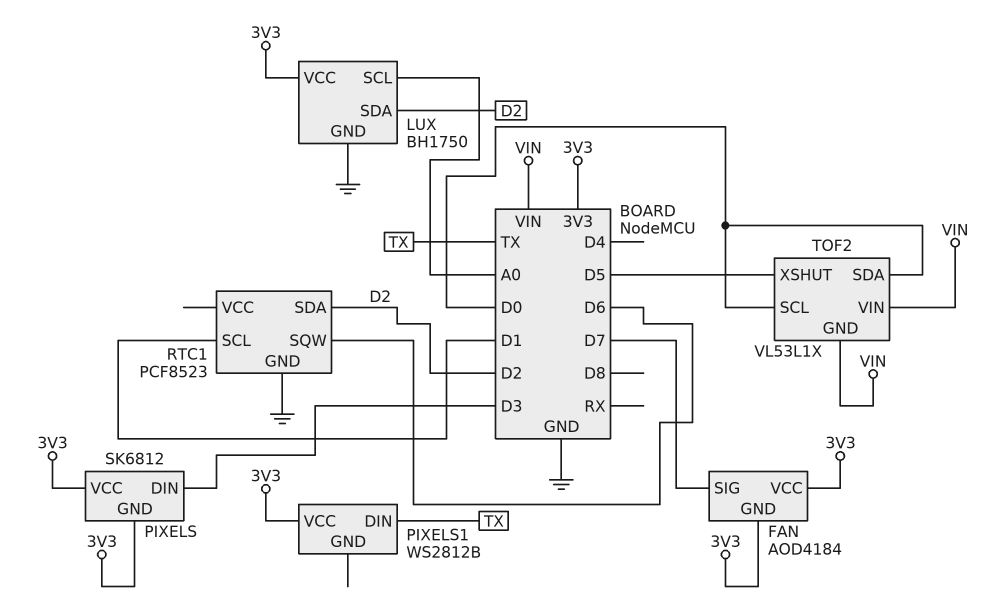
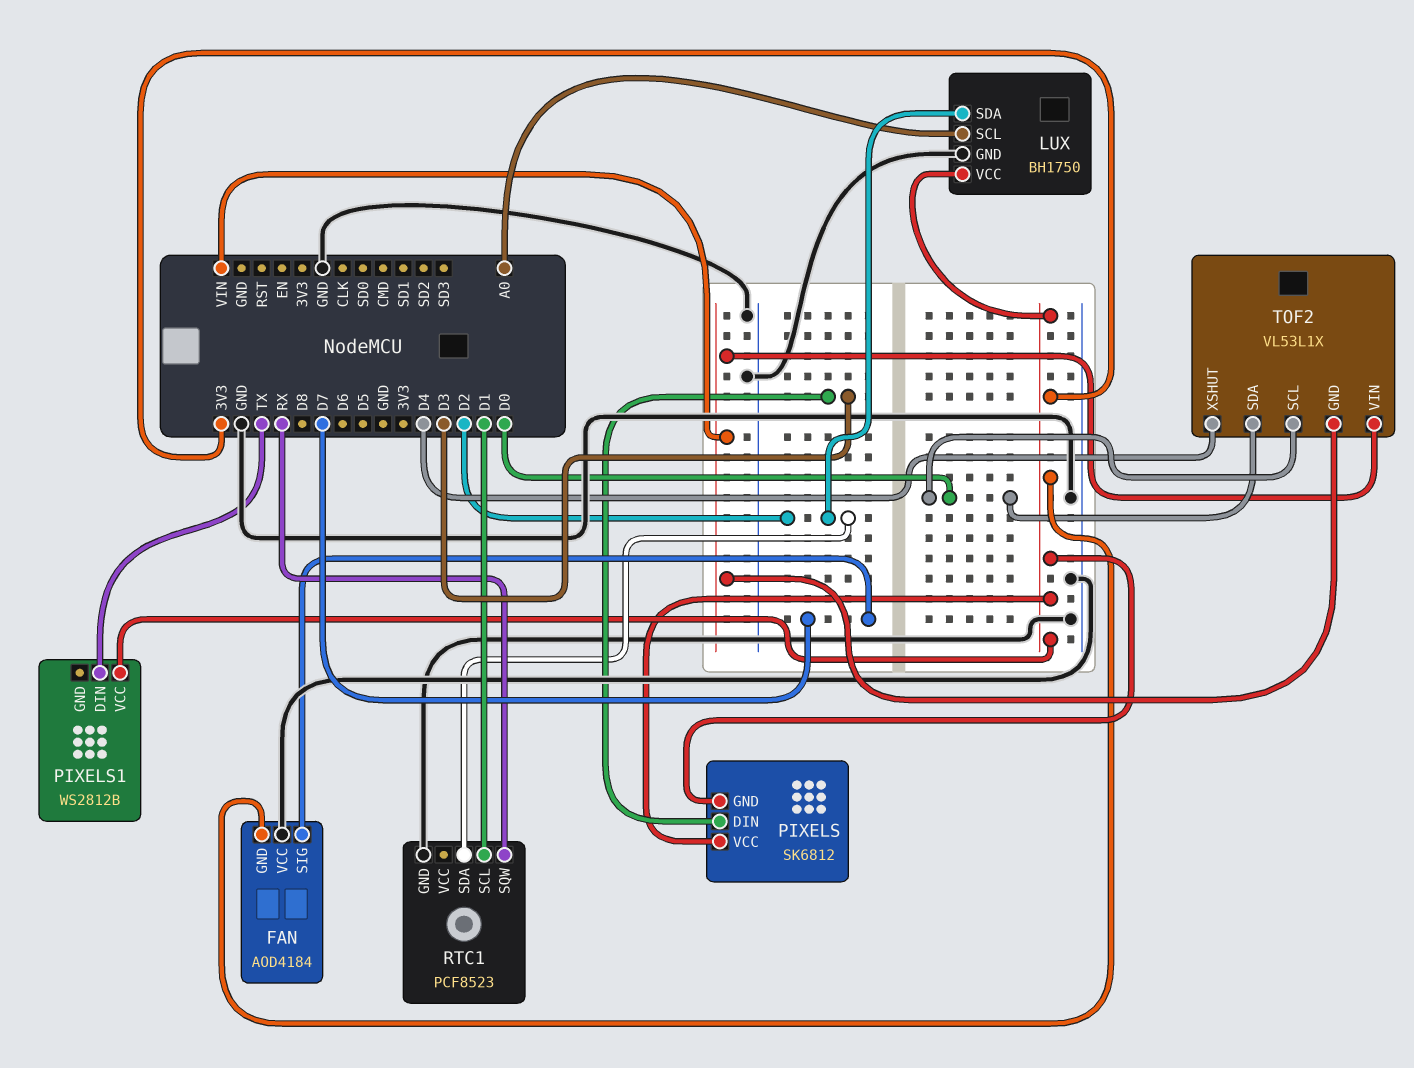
FAN pin VCC: 3V3 -> GND
RTC1 pin SQW: D6 -> RX
TOF2 pin XSHUT: D5 -> D4

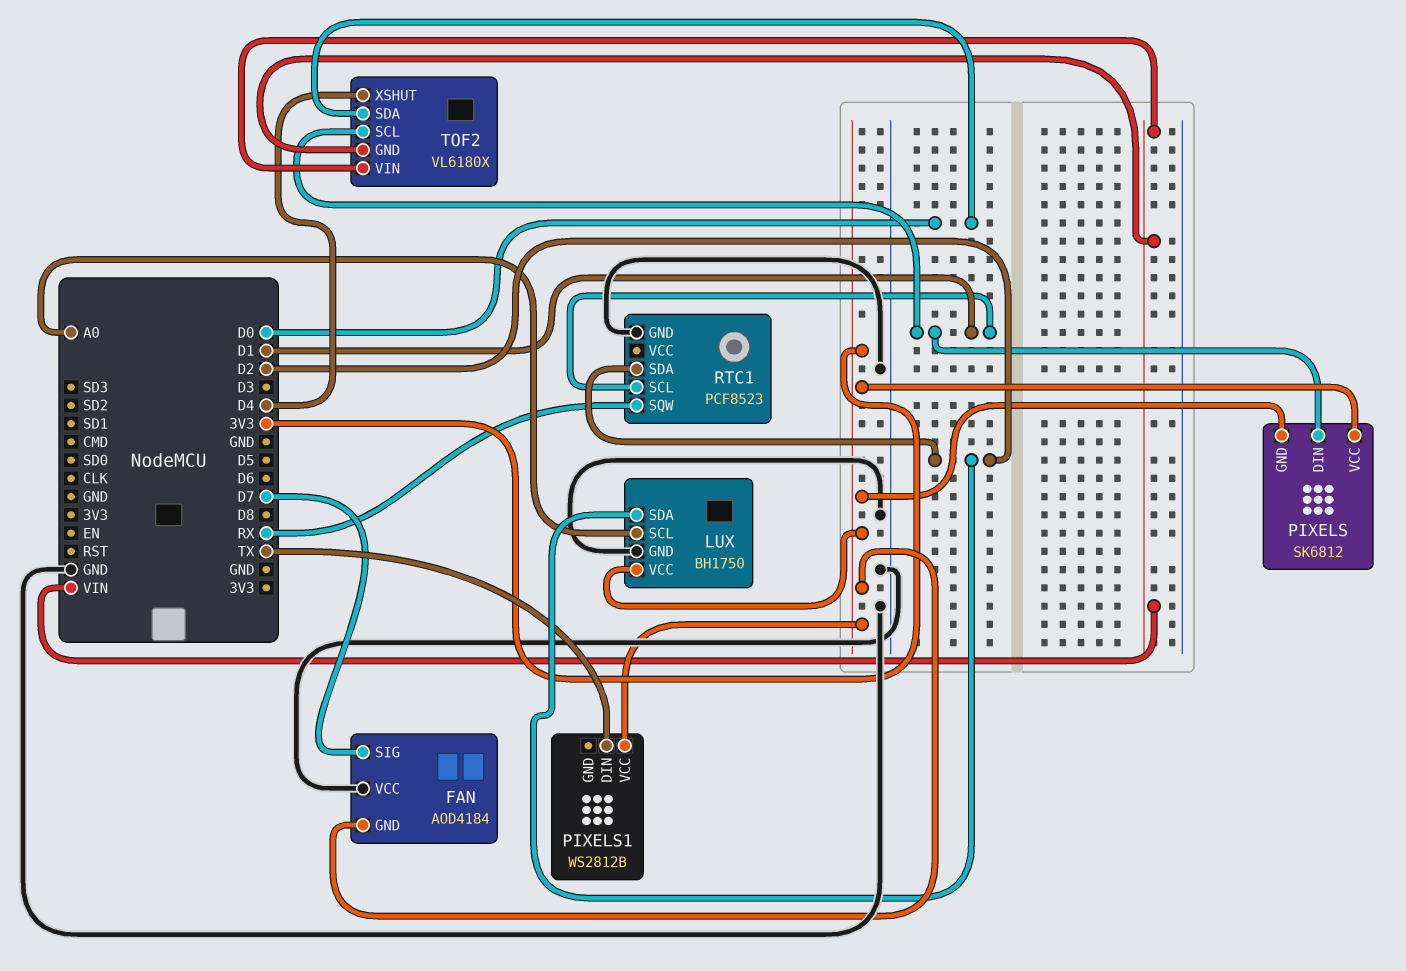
PIXELS pin DIN: D3 -> D1
TOF2: VL53L1X -> VL6180X
TOF2 pin SCL: D0 -> D1

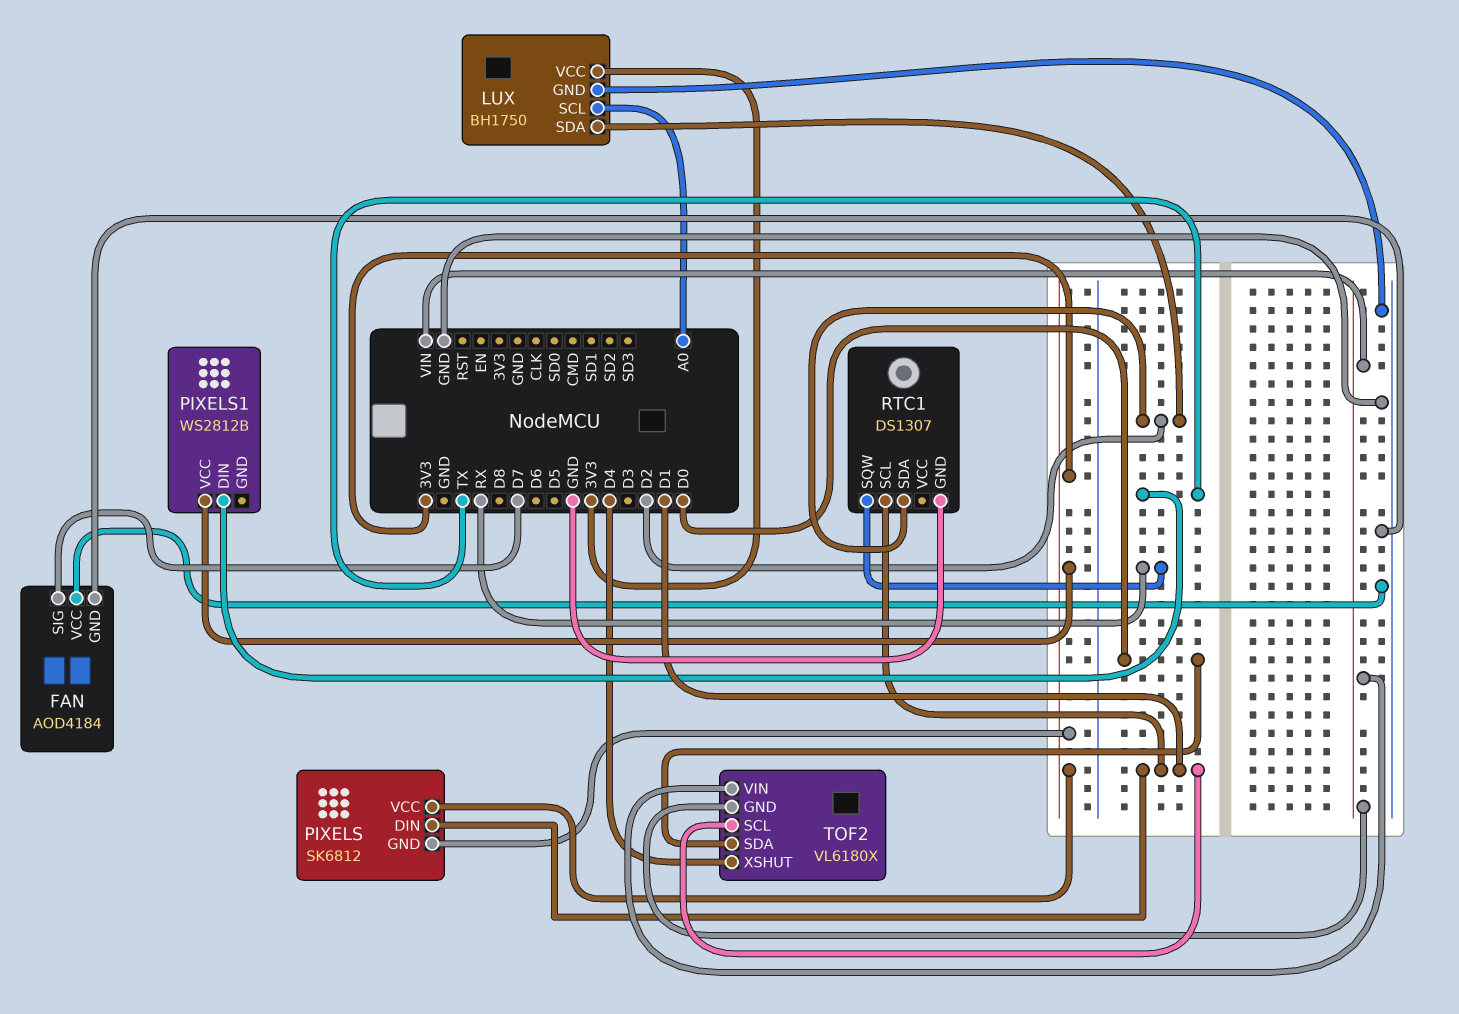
FAN pin GND: 3V3 -> GND
RTC1: PCF8523 -> DS1307

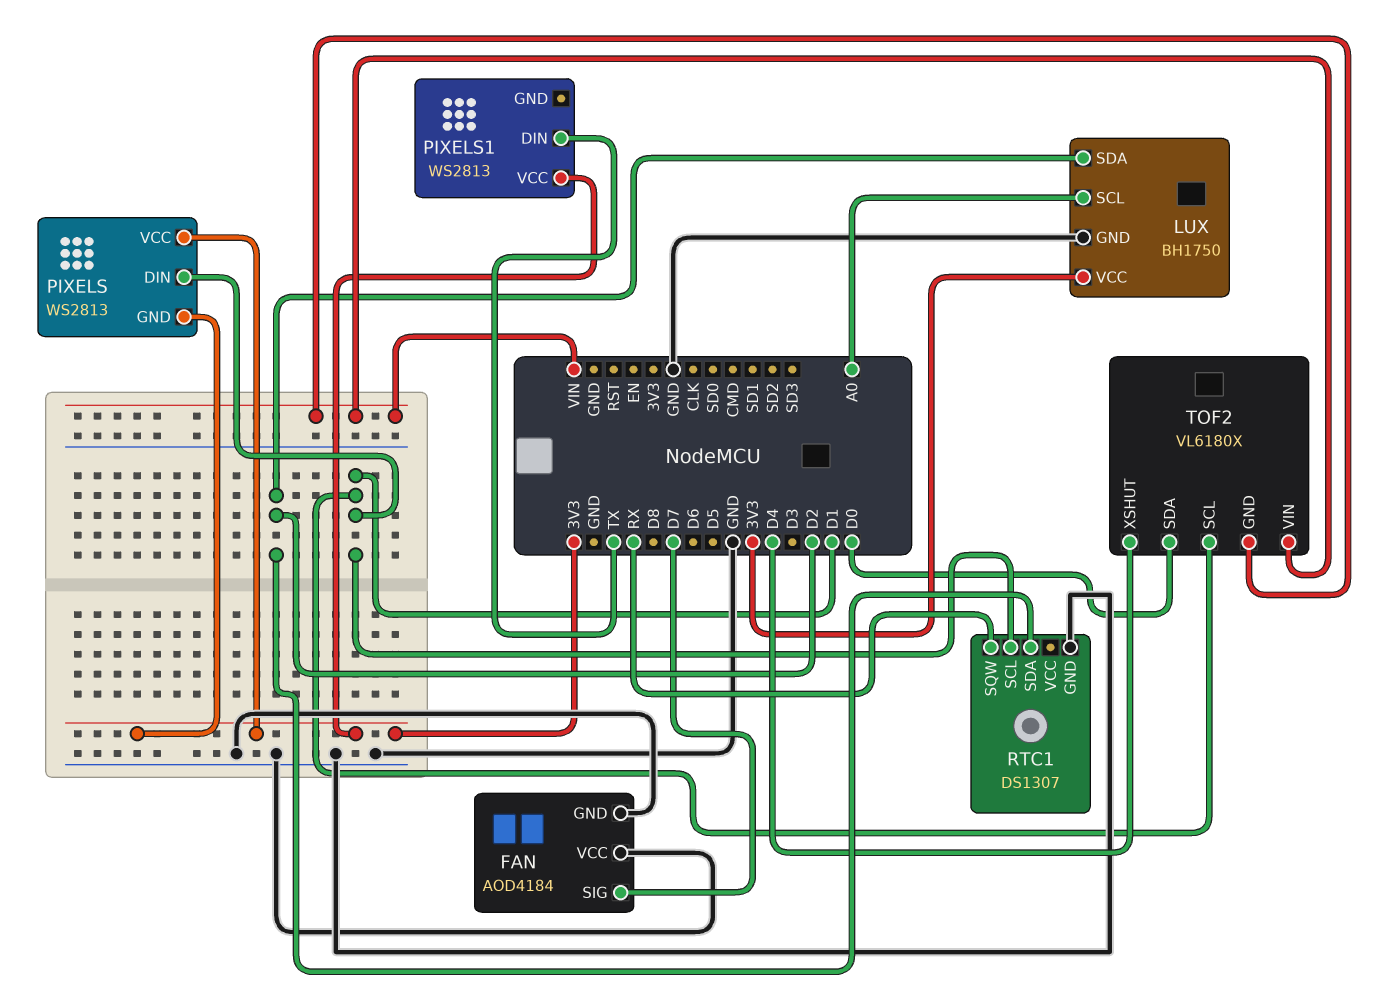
PIXELS: SK6812 -> WS2813
PIXELS1: WS2812B -> WS2813

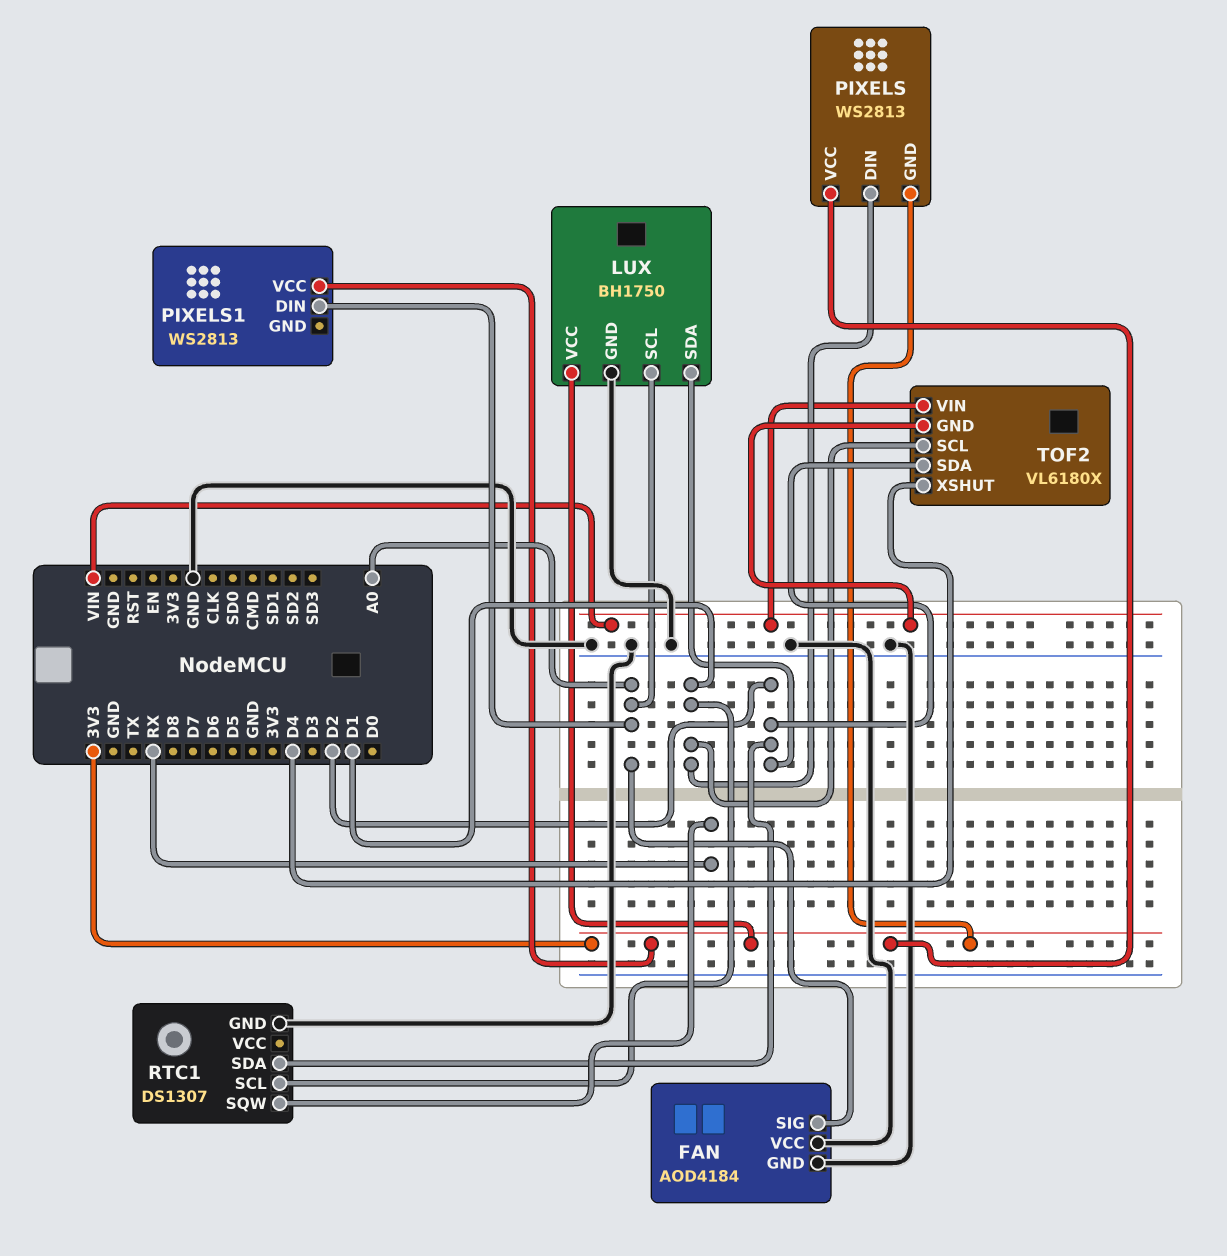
FAN pin SIG: D7 -> A0
PIXELS1 pin DIN: TX -> A0
TOF2 pin SDA: D0 -> D2

